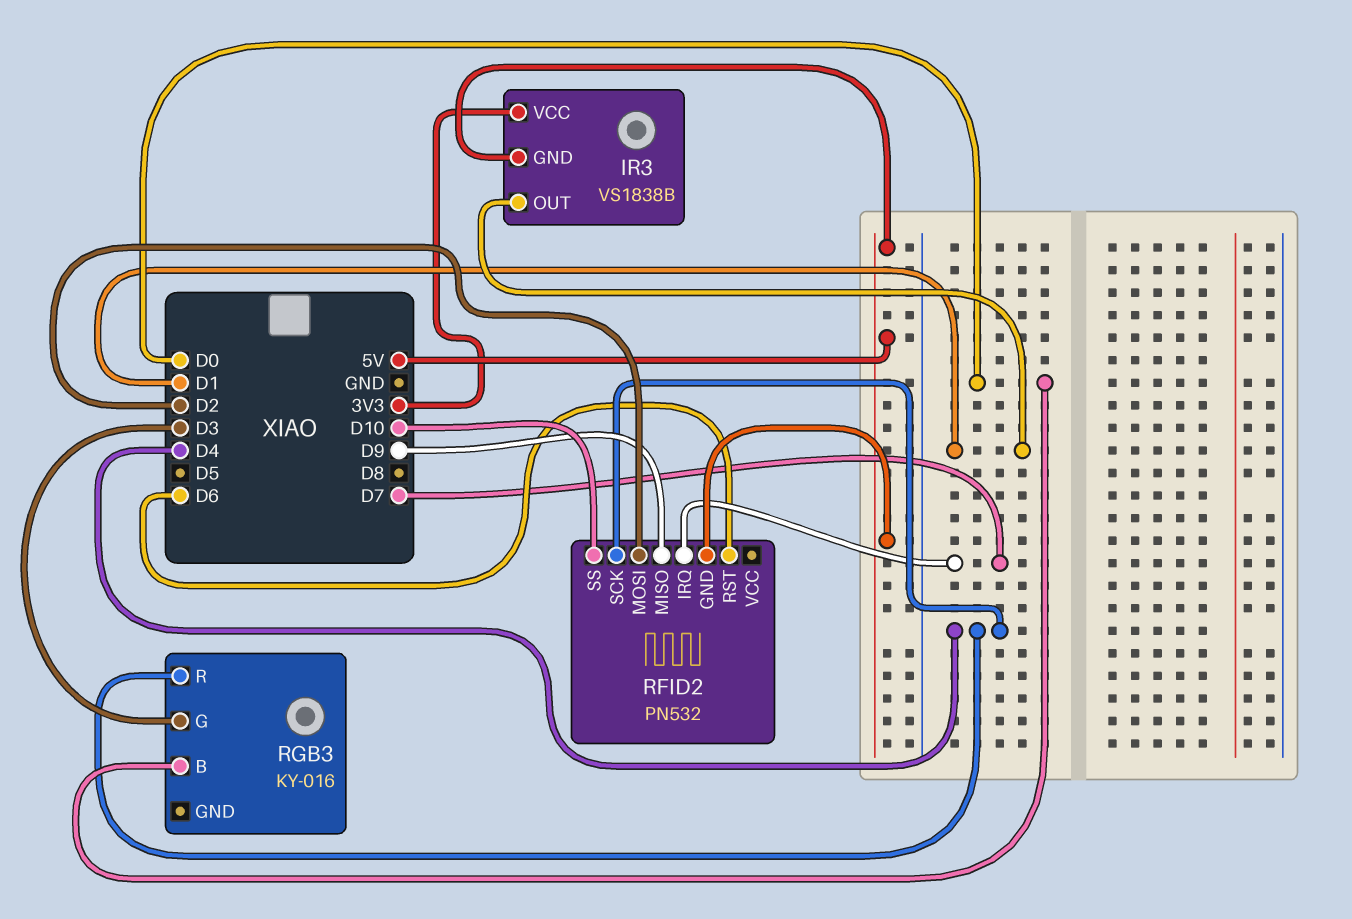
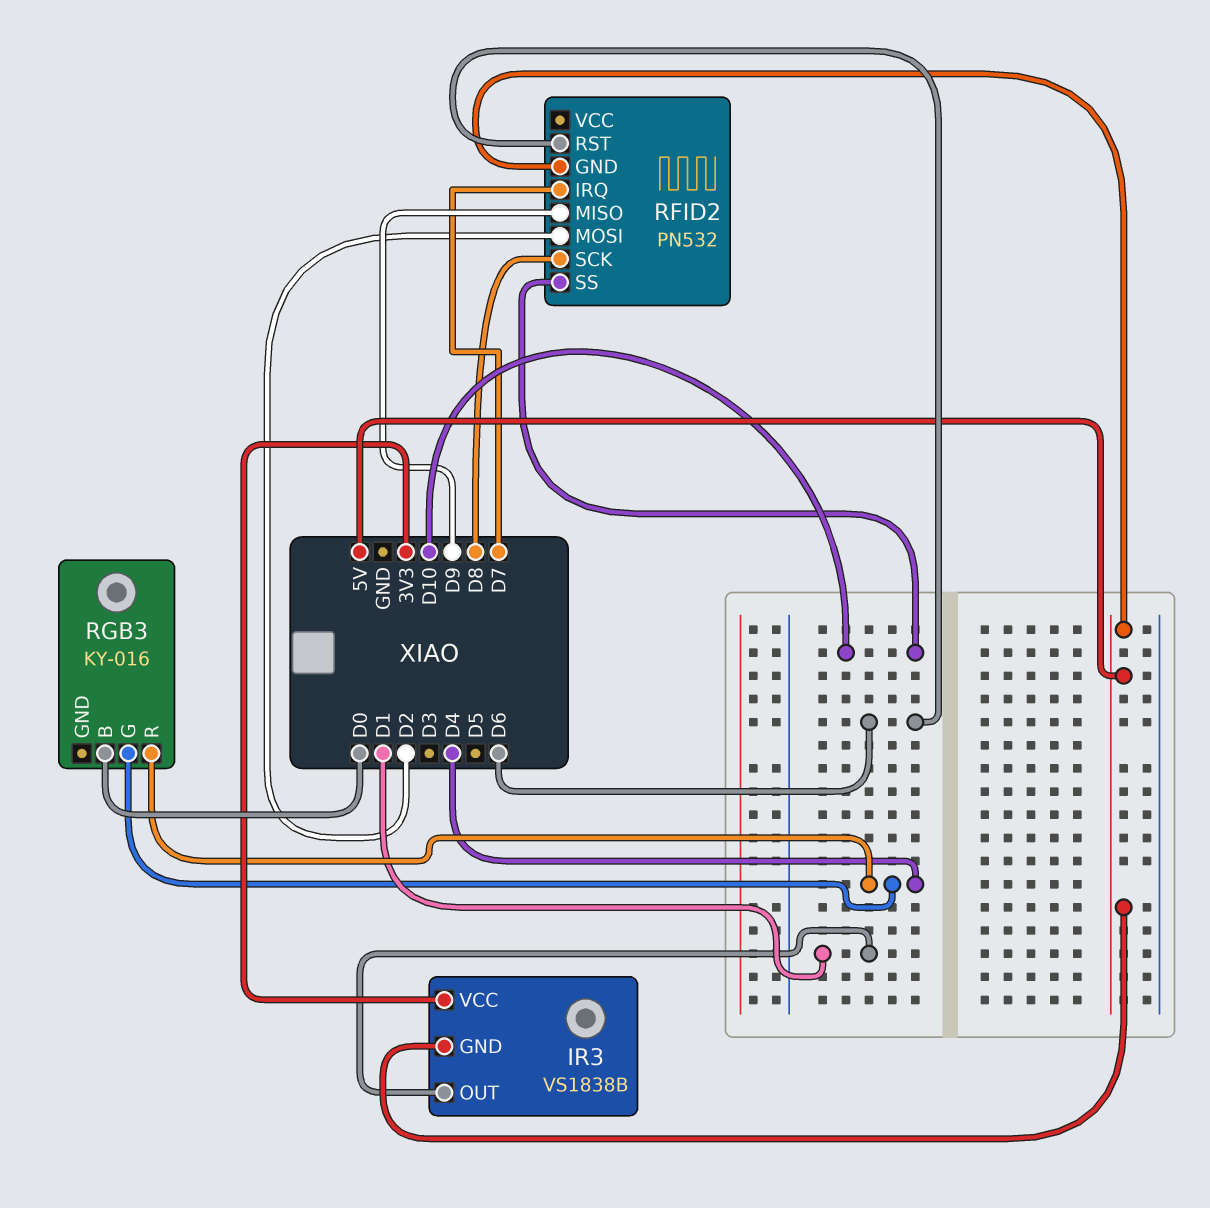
RFID2 pin SCK: D4 -> D8
RGB3 pin G: D3 -> D4

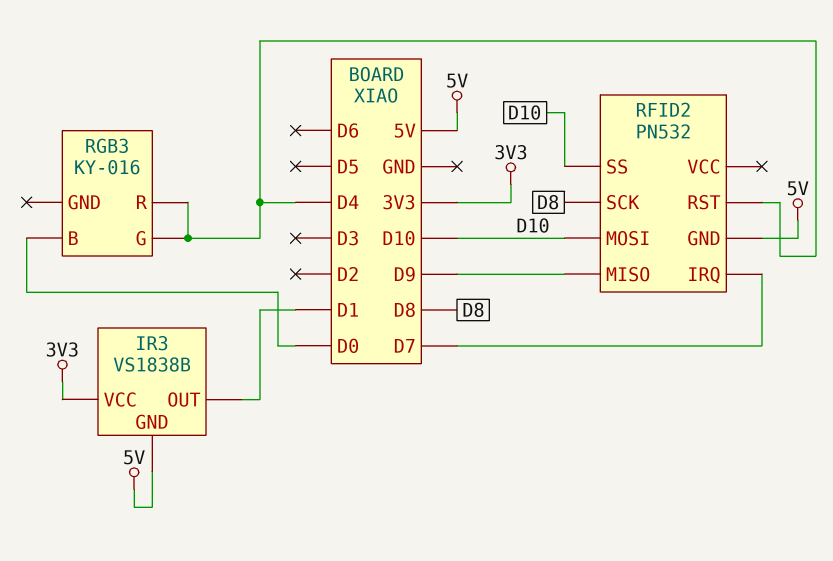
RFID2 pin MOSI: D2 -> D10
RFID2 pin RST: D6 -> D4

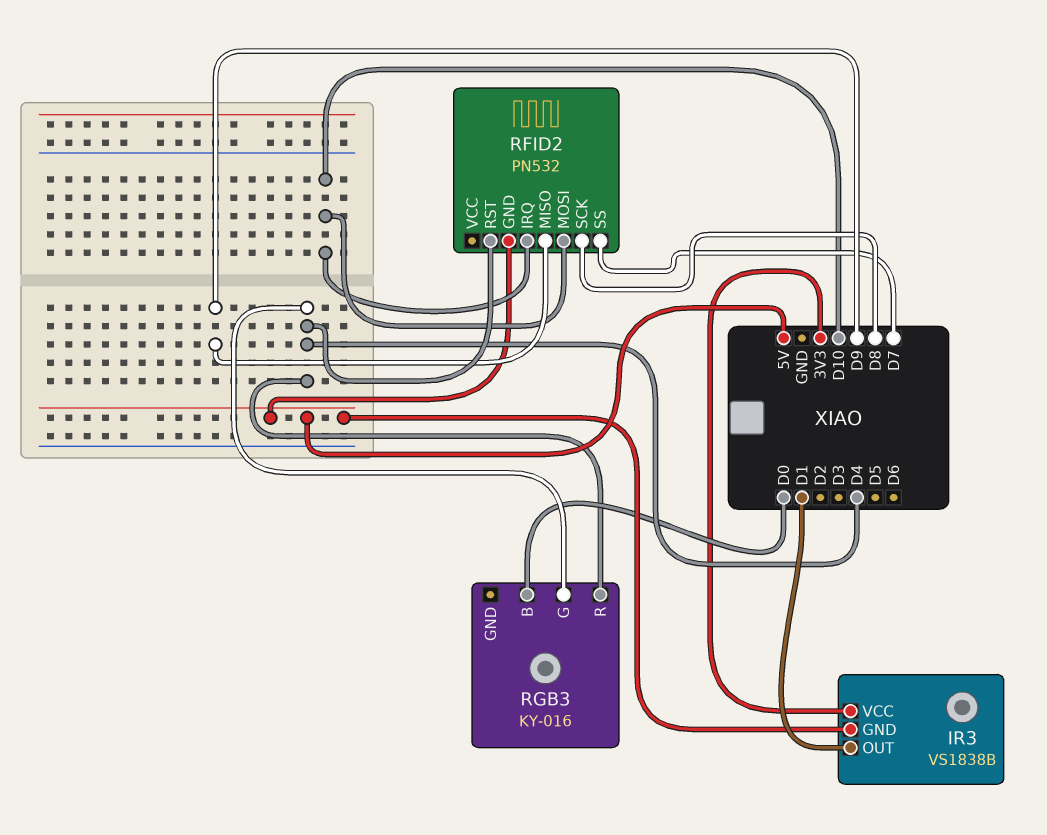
RFID2 pin IRQ: D7 -> D10
RFID2 pin SS: D10 -> D7

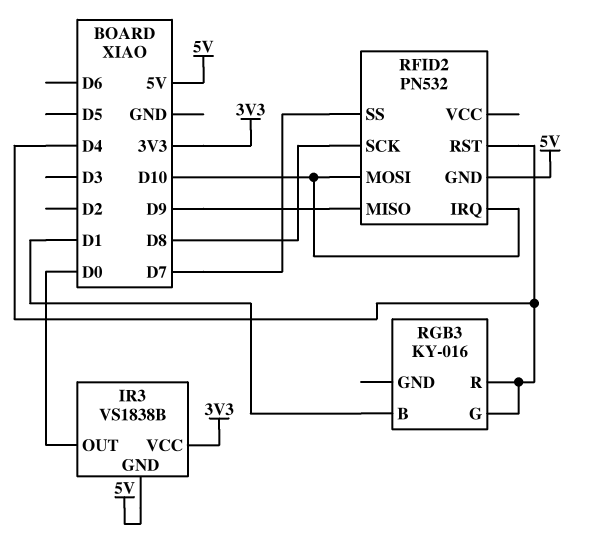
IR3 pin OUT: D1 -> D0
RGB3 pin B: D0 -> D1

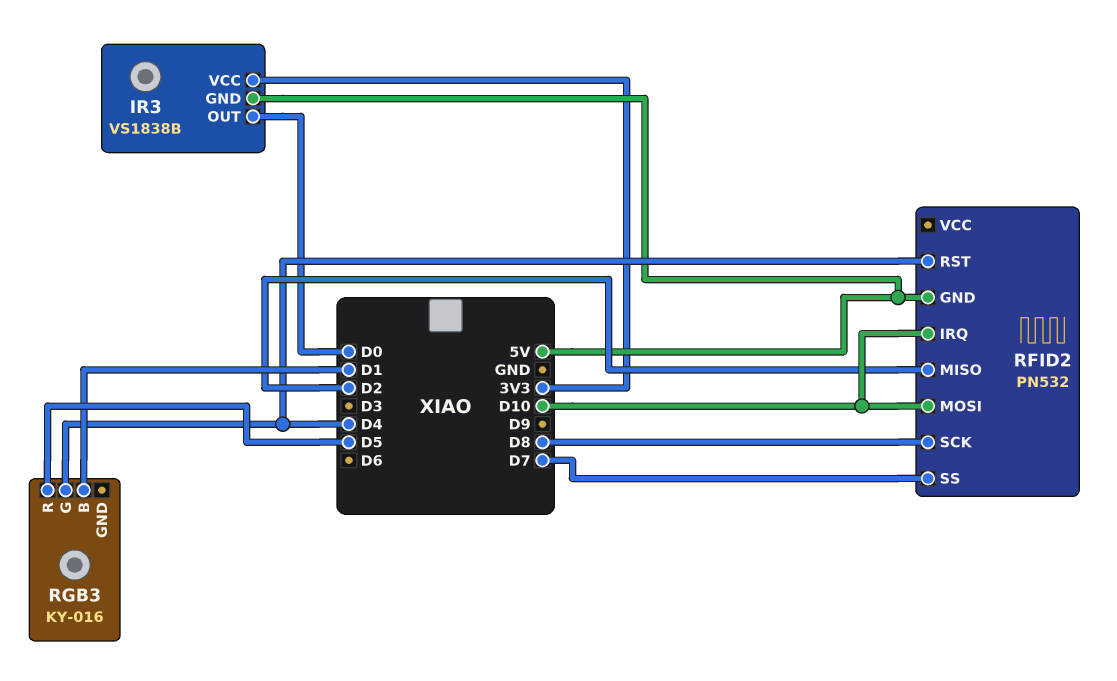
RFID2 pin MISO: D9 -> D2
RGB3 pin R: D4 -> D5

